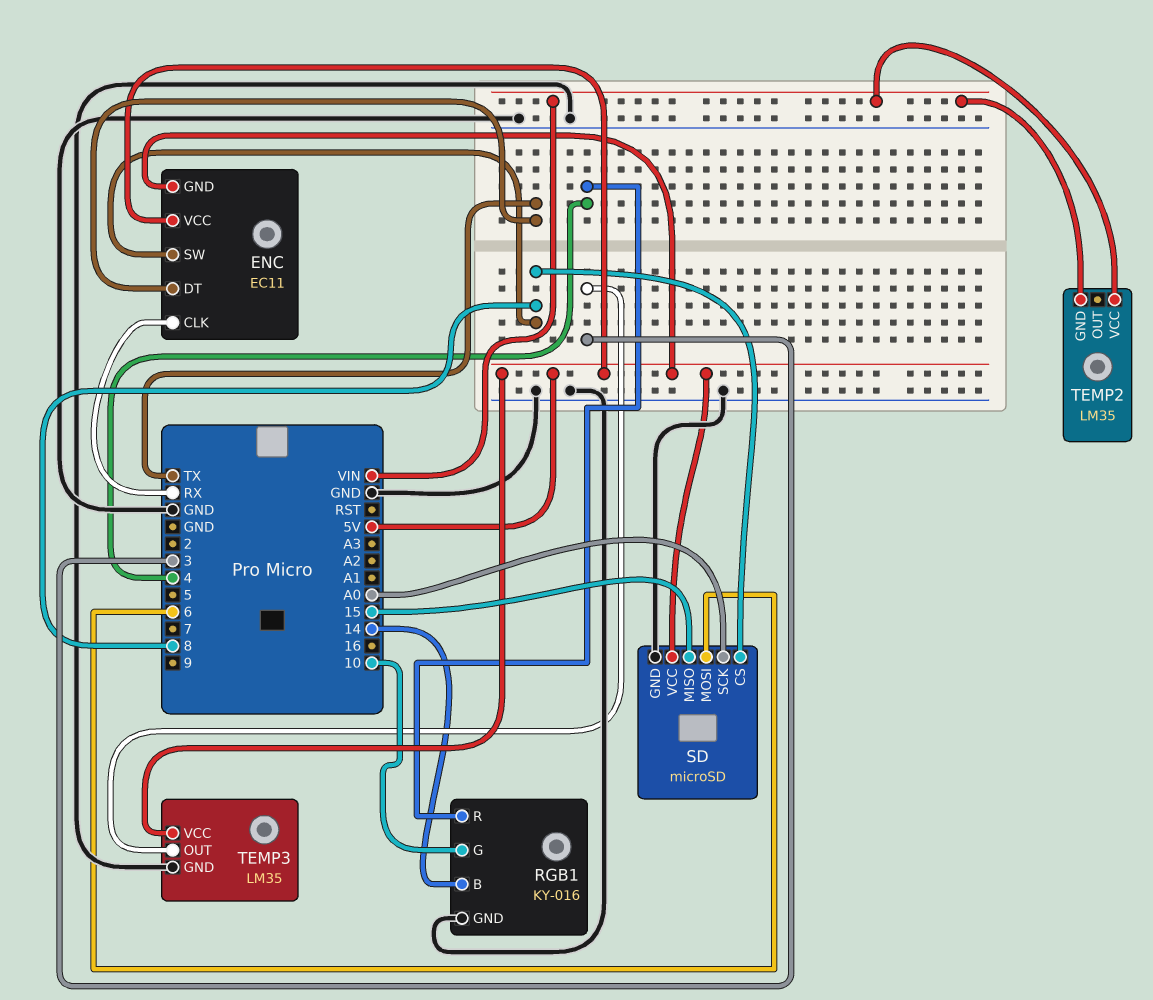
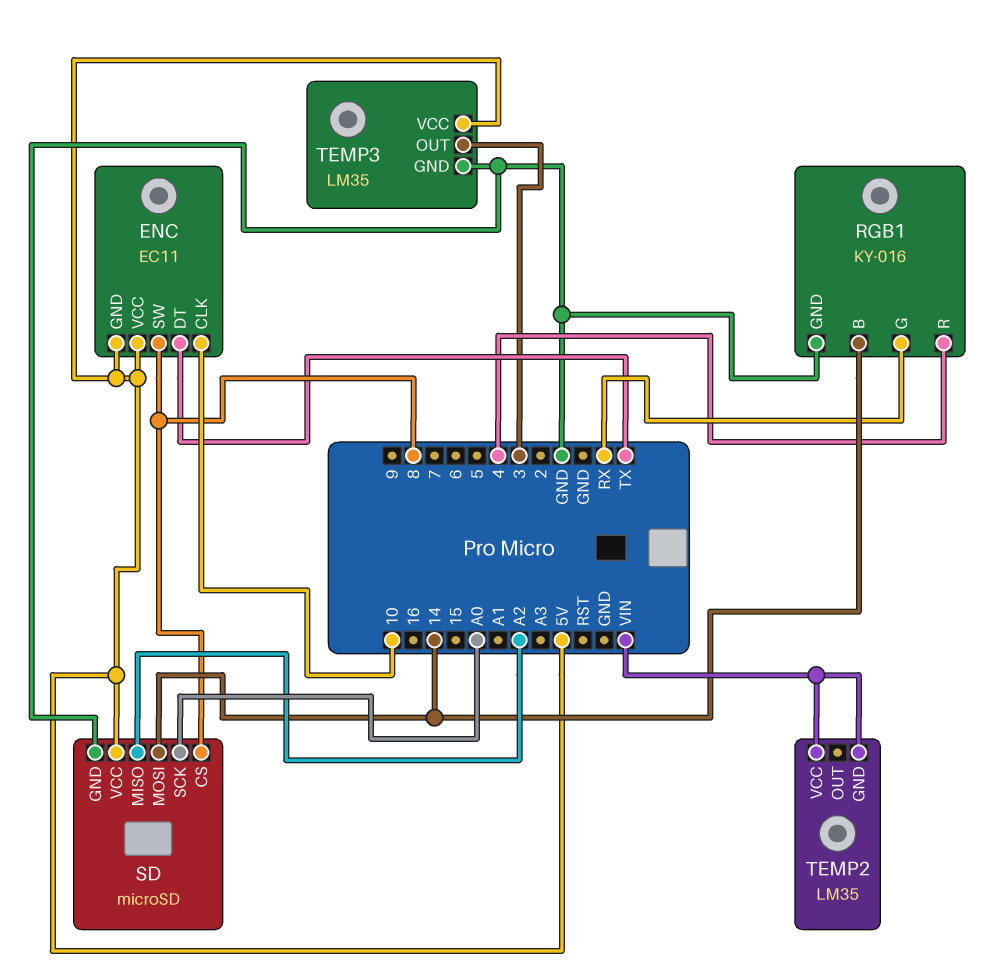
ENC pin CLK: RX -> 10
RGB1 pin G: 10 -> RX
SD pin MISO: 15 -> A2
SD pin MOSI: 6 -> 14

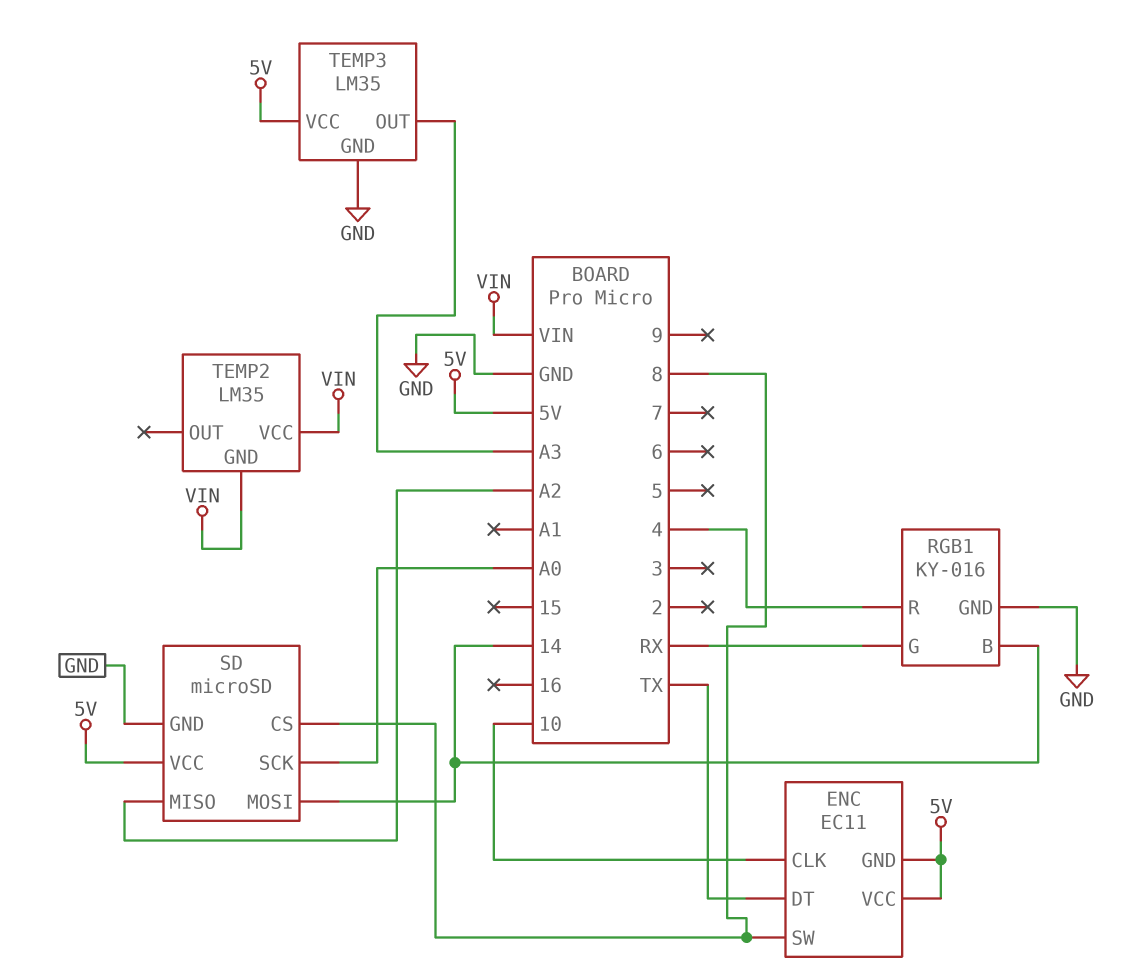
TEMP3 pin OUT: 3 -> A3

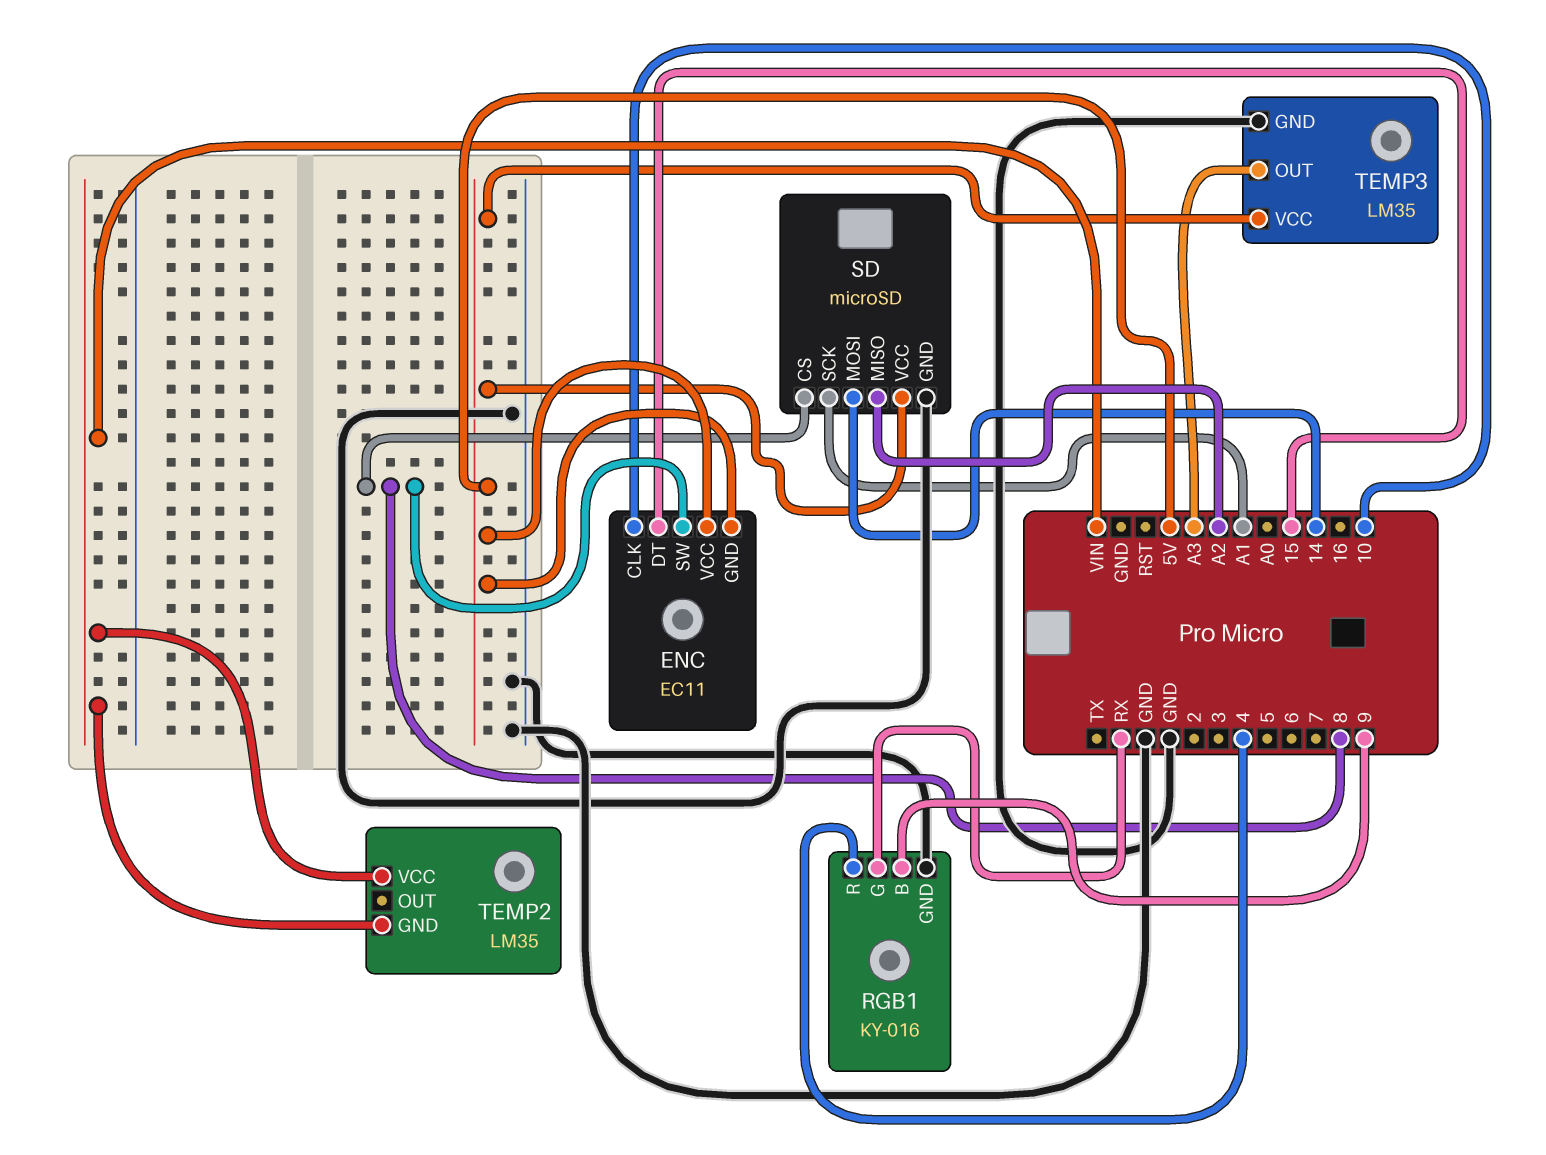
ENC pin DT: TX -> 15
RGB1 pin B: 14 -> 9
SD pin SCK: A0 -> A1

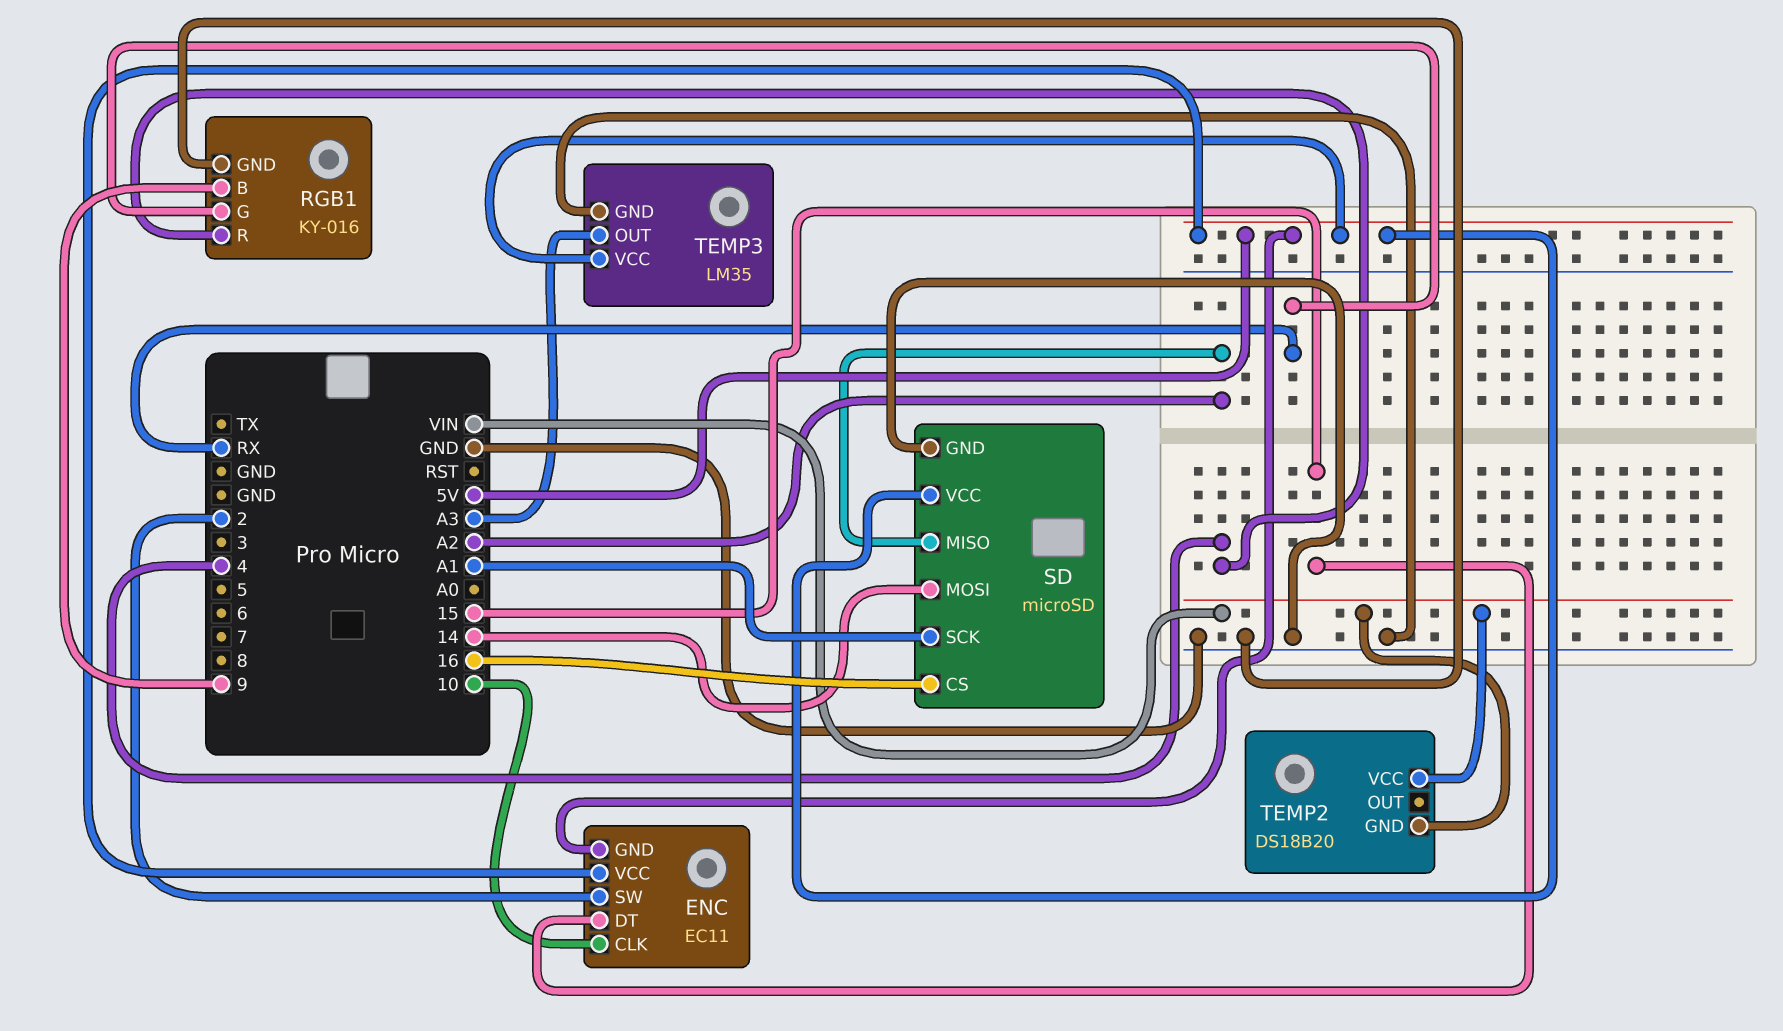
ENC pin SW: 8 -> 2
SD pin CS: 8 -> 16
TEMP2: LM35 -> DS18B20

